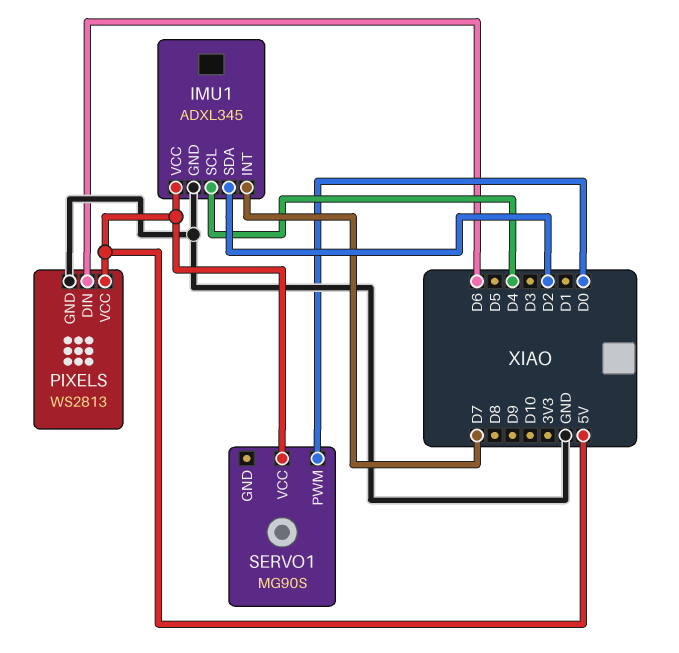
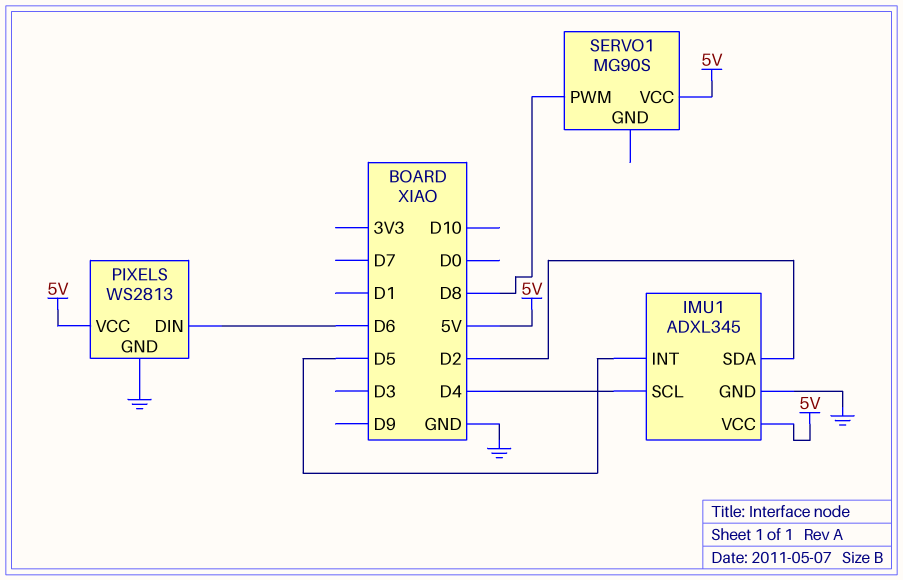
IMU1 pin INT: D7 -> D5
SERVO1 pin PWM: D0 -> D8

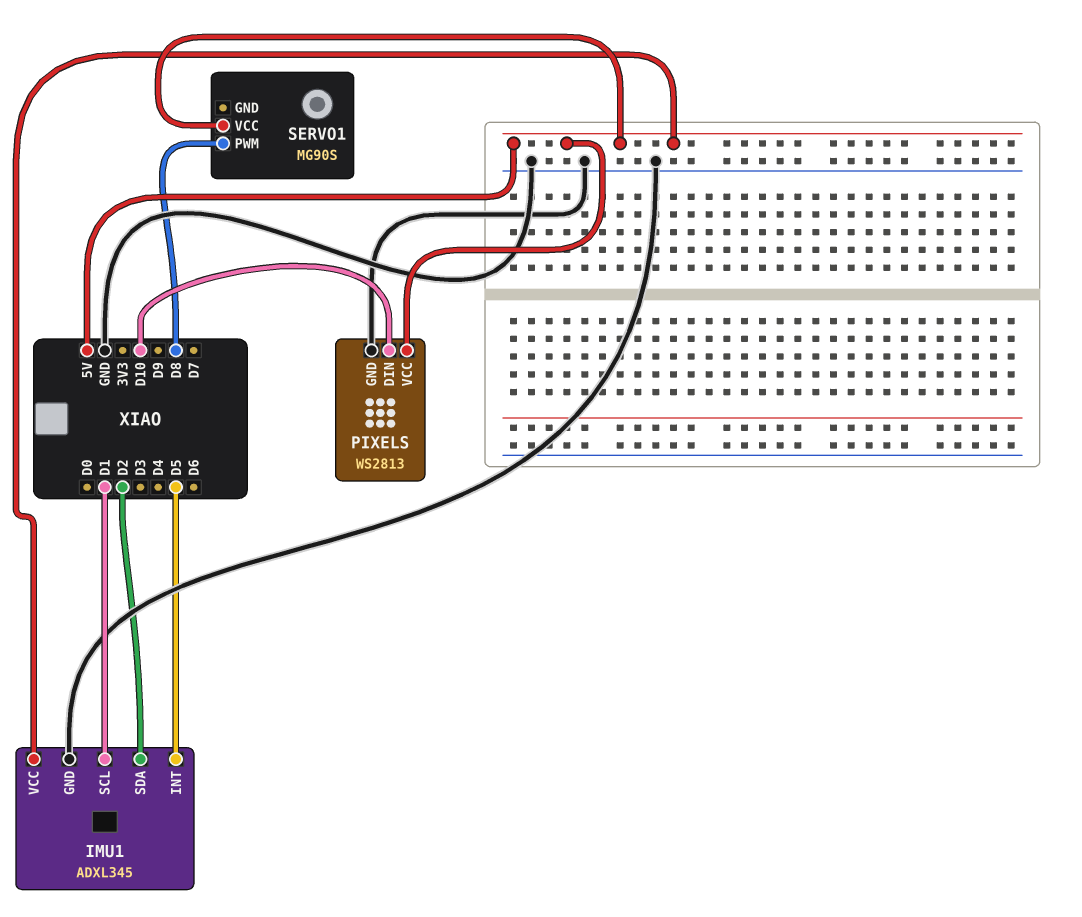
IMU1 pin SCL: D4 -> D1
PIXELS pin DIN: D6 -> D10

